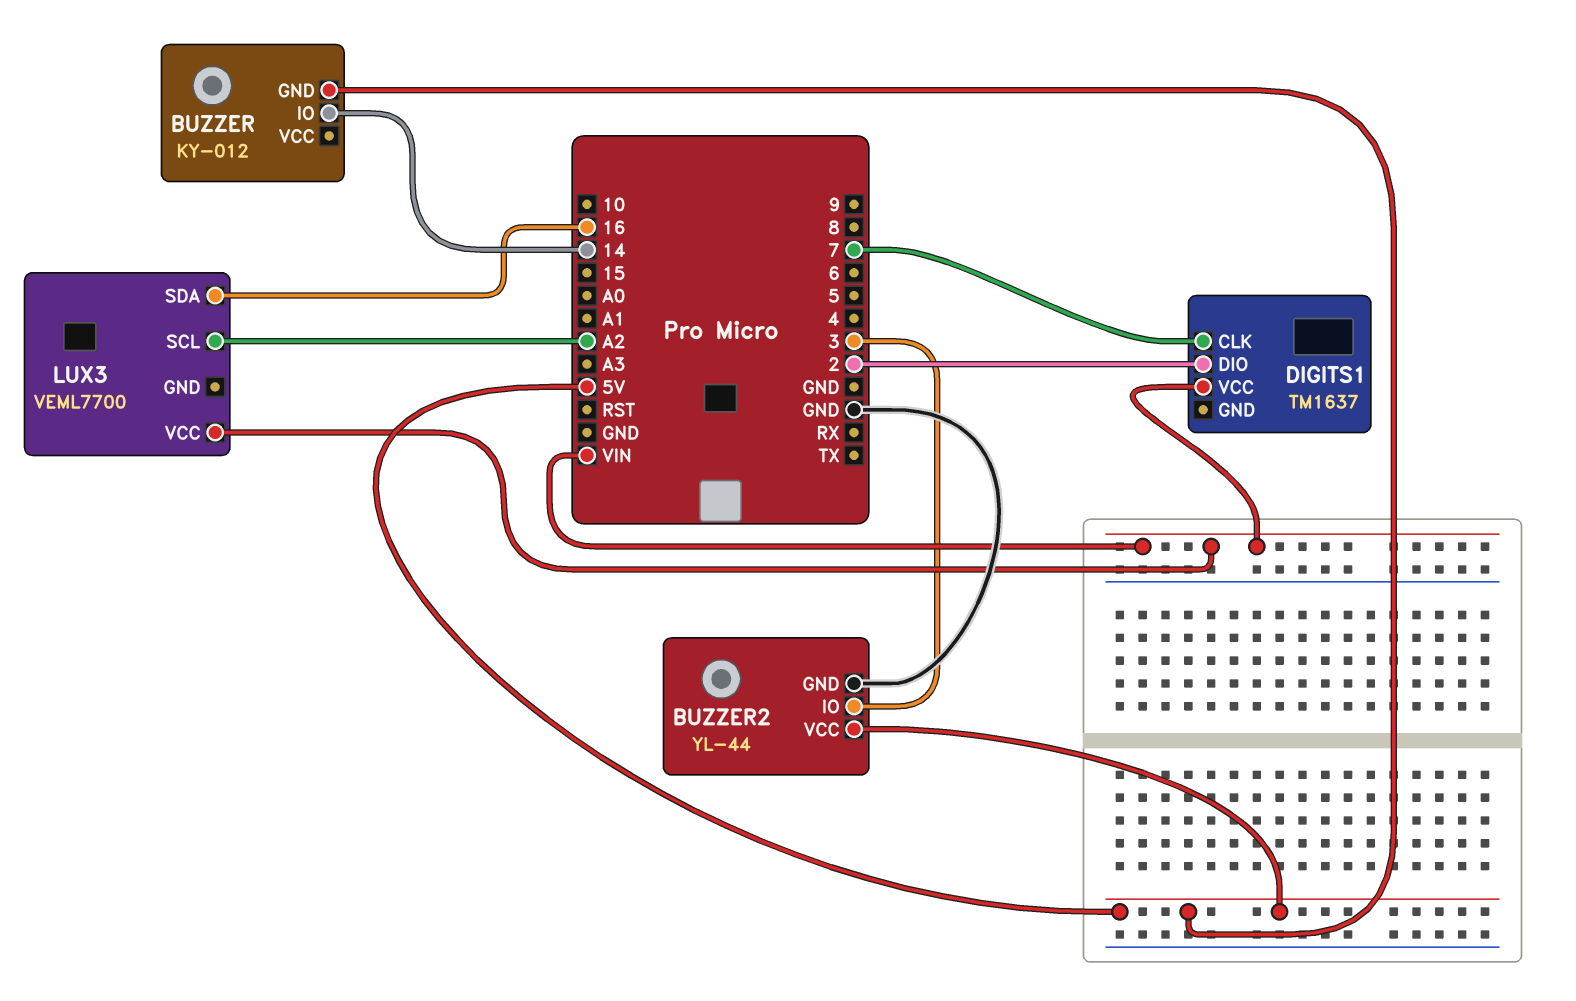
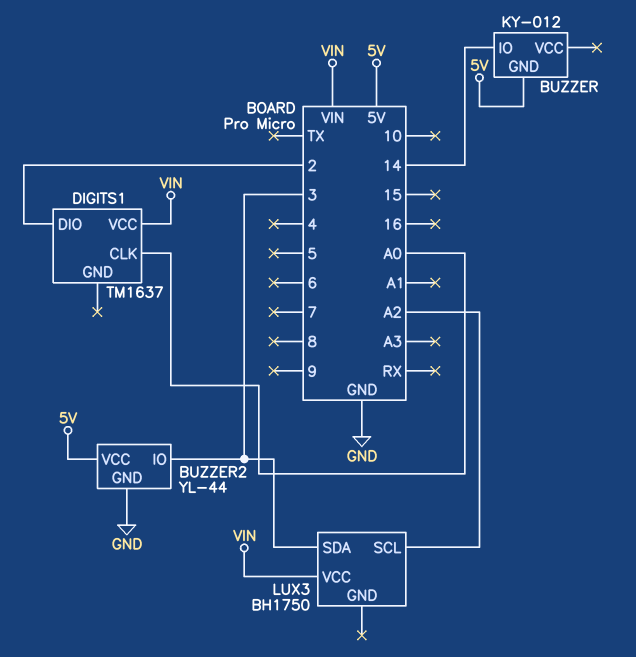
DIGITS1 pin CLK: 7 -> A0
LUX3: VEML7700 -> BH1750
LUX3 pin SDA: 16 -> 3

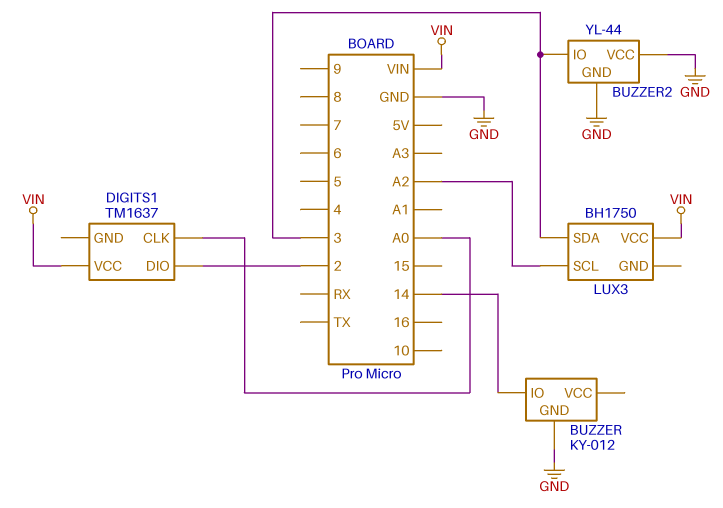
BUZZER pin GND: 5V -> GND
BUZZER2 pin VCC: 5V -> GND

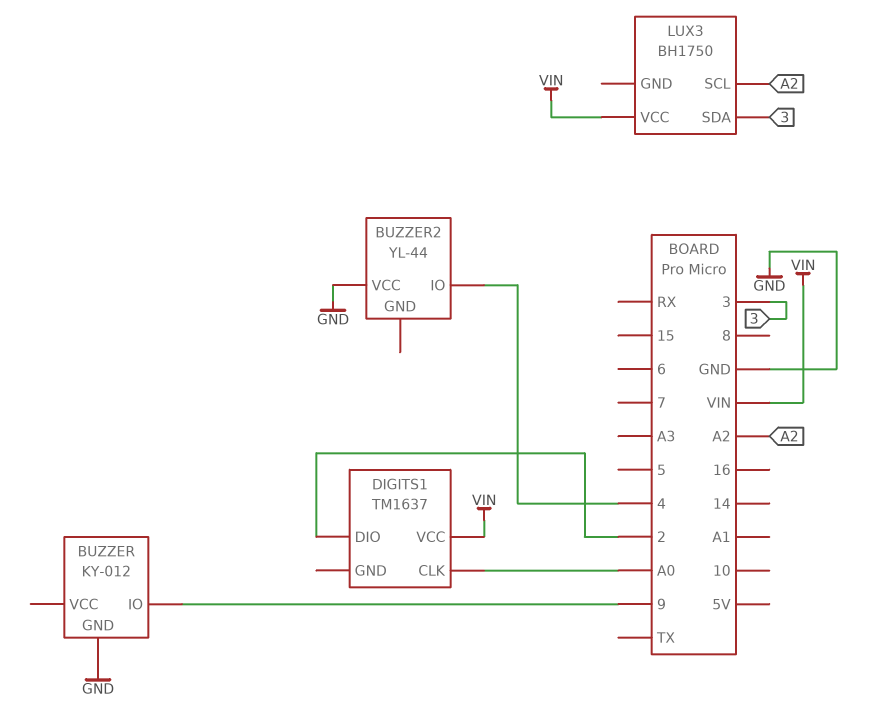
BUZZER pin IO: 14 -> 9
BUZZER2 pin GND: GND -> none
BUZZER2 pin IO: 3 -> 4

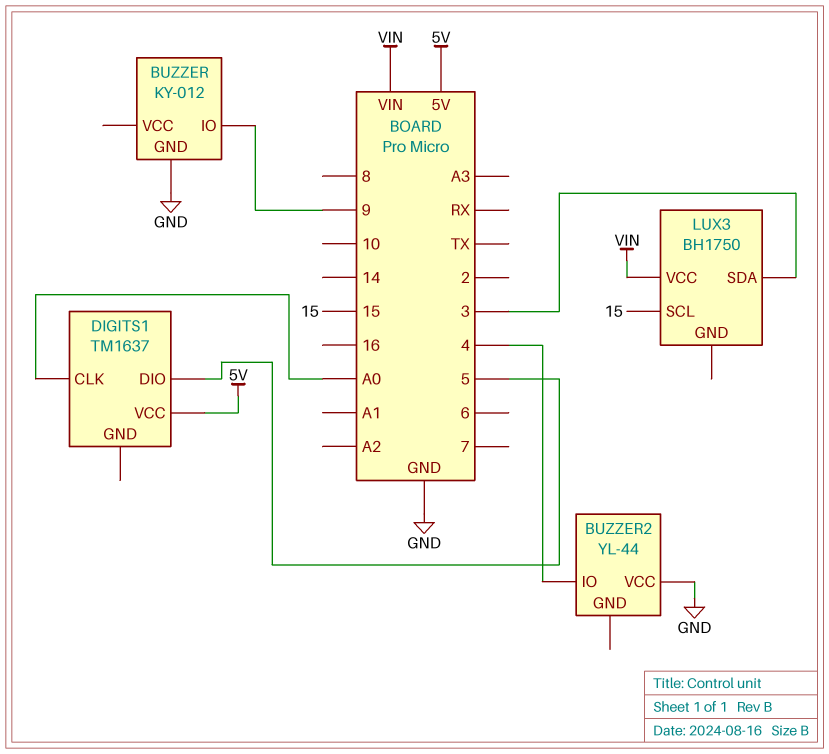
DIGITS1 pin DIO: 2 -> 5
DIGITS1 pin VCC: VIN -> 5V
LUX3 pin SCL: A2 -> 15

